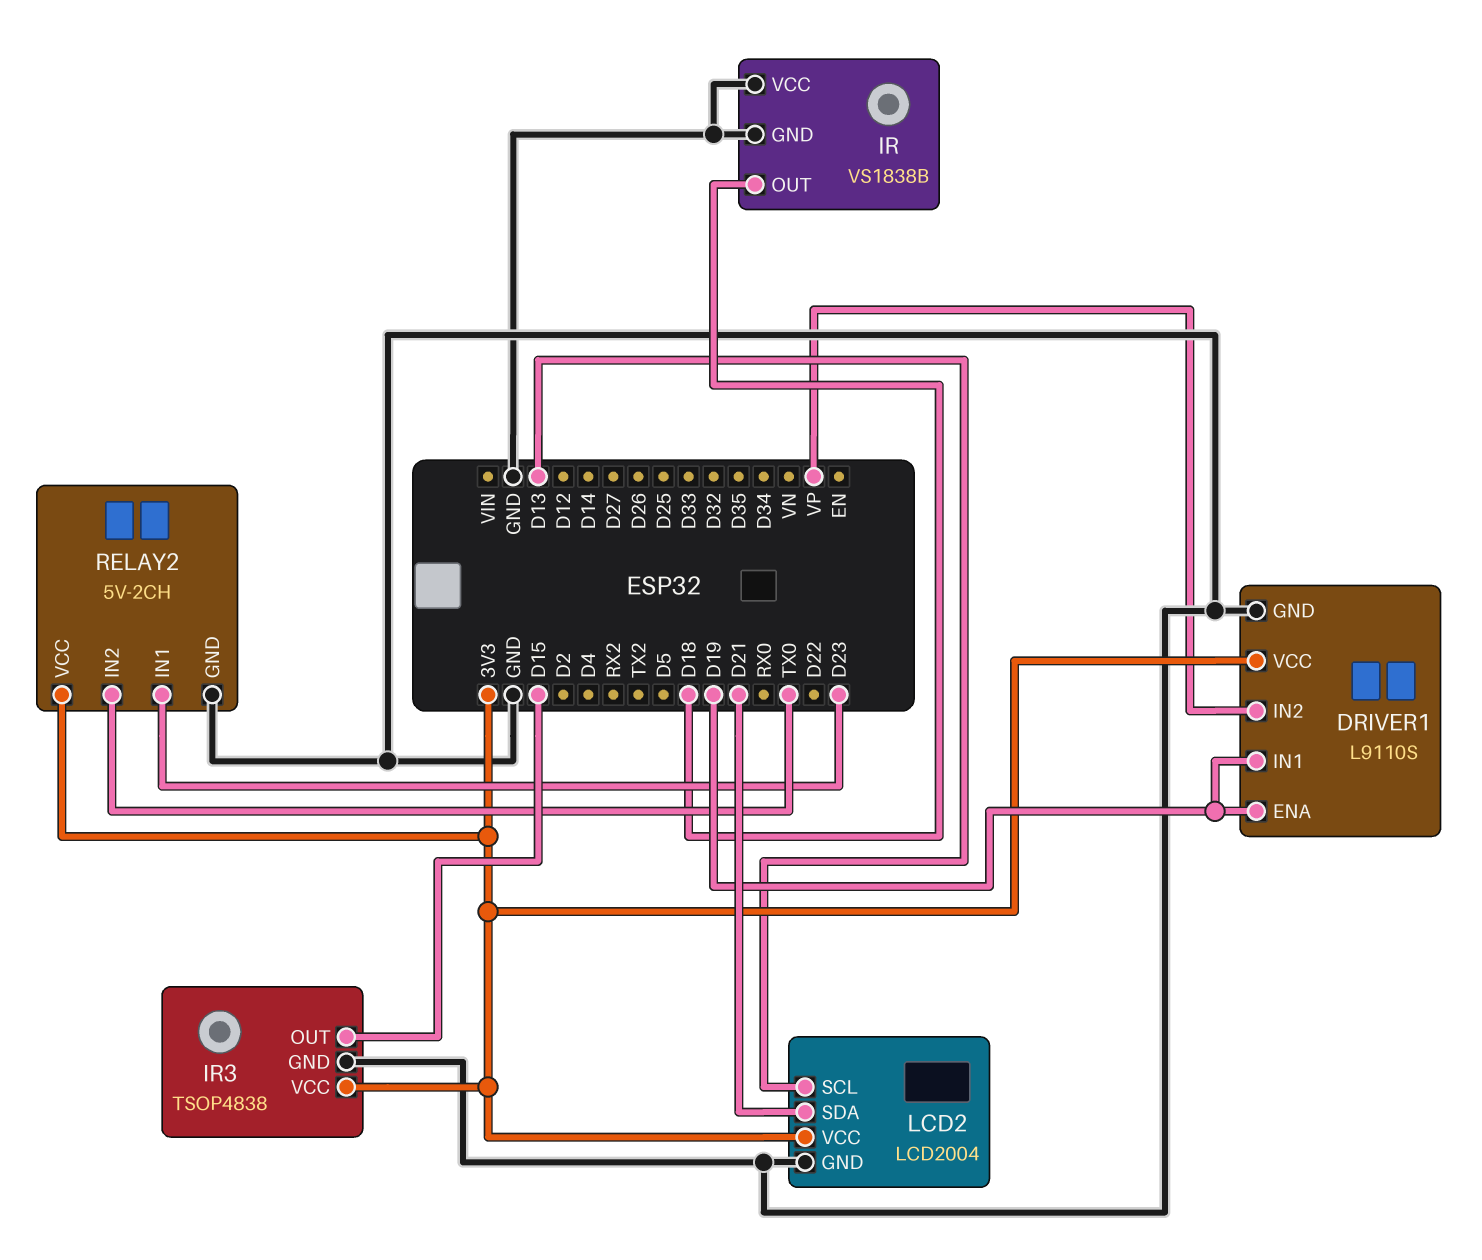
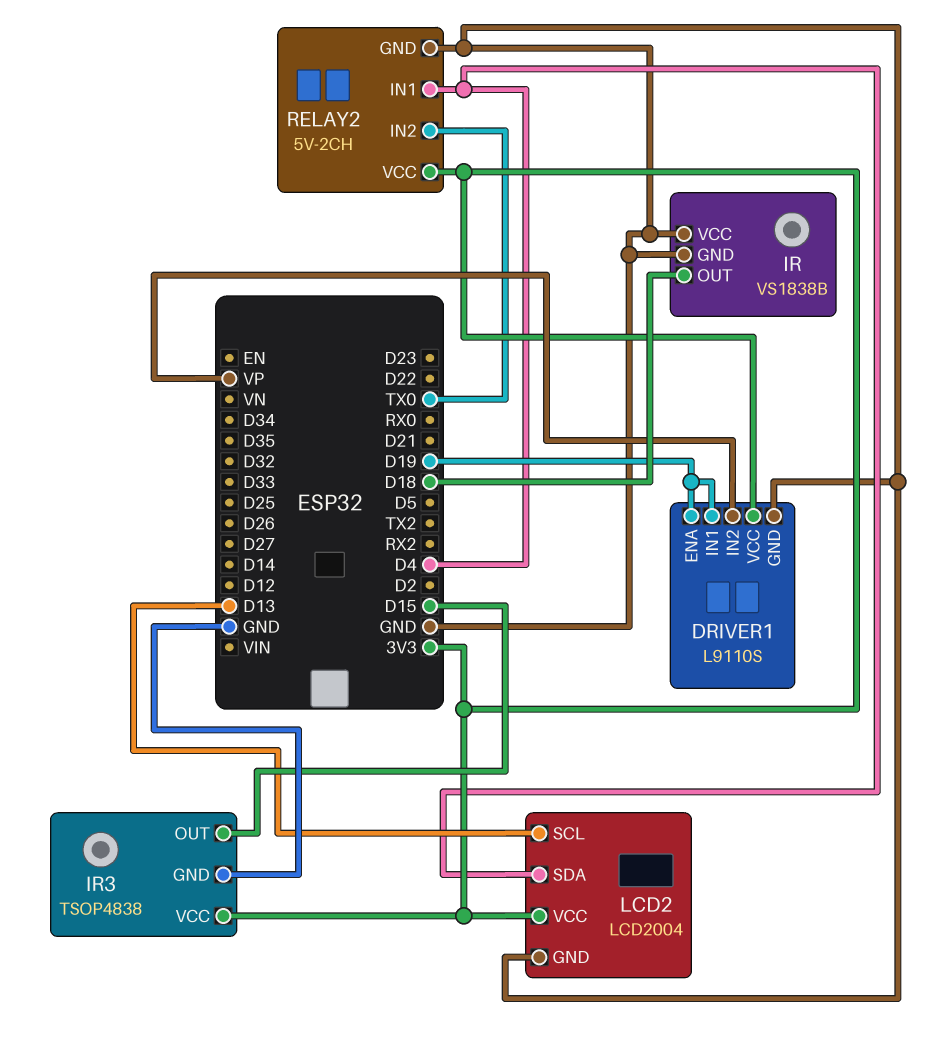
LCD2 pin SDA: D21 -> D4
RELAY2 pin IN1: D23 -> D4

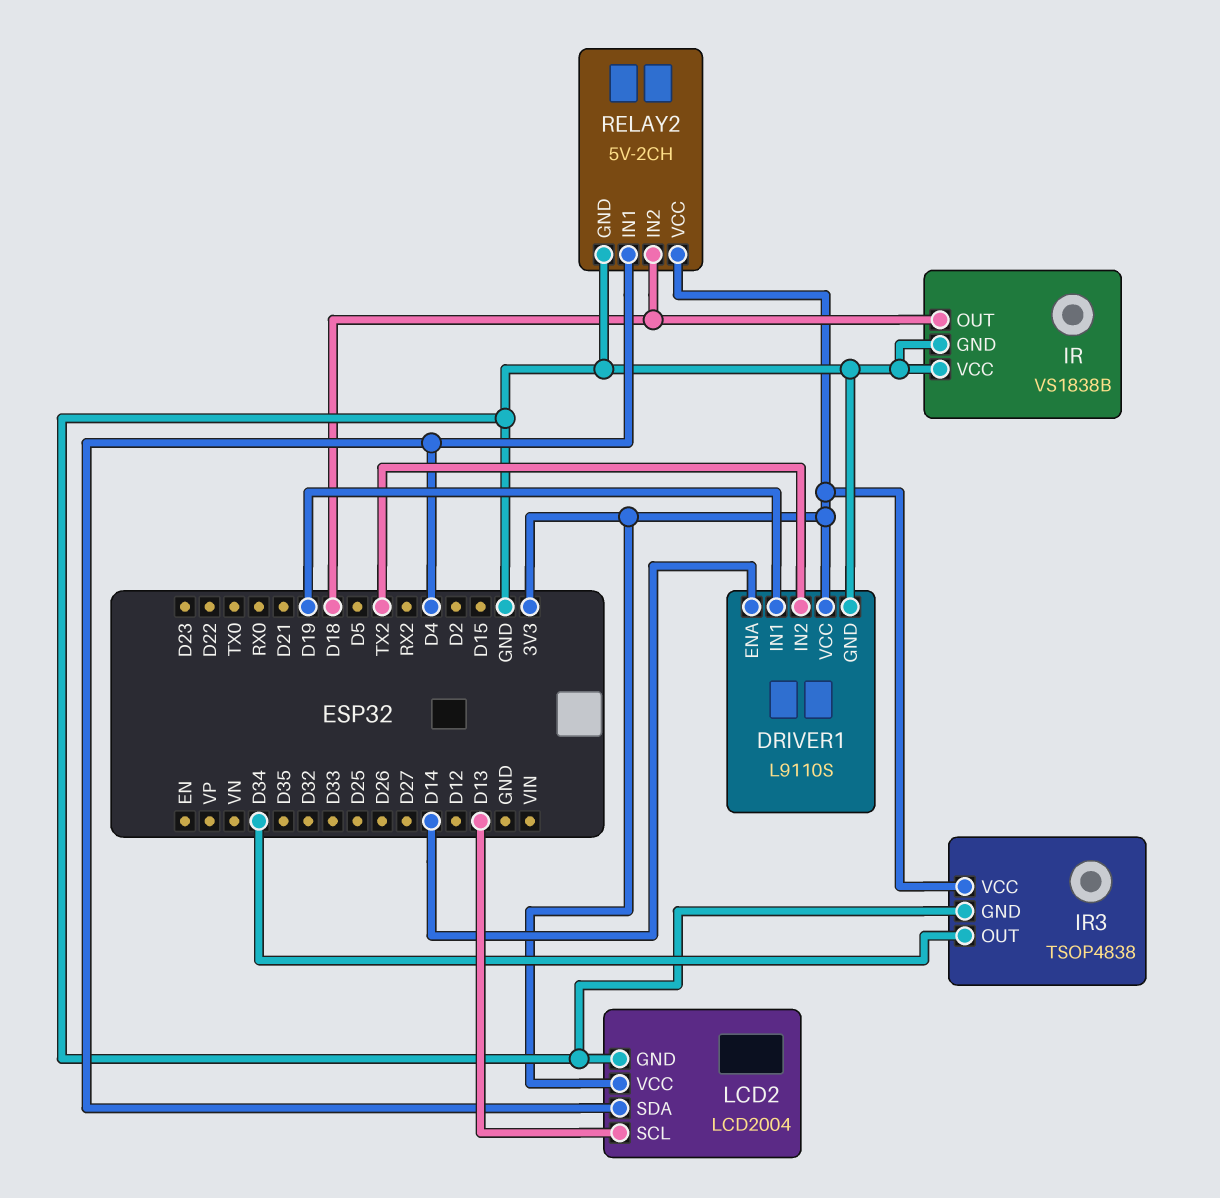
DRIVER1 pin ENA: D19 -> D14
DRIVER1 pin IN2: VP -> TX2
IR3 pin OUT: D15 -> D34
RELAY2 pin IN2: TX0 -> D18

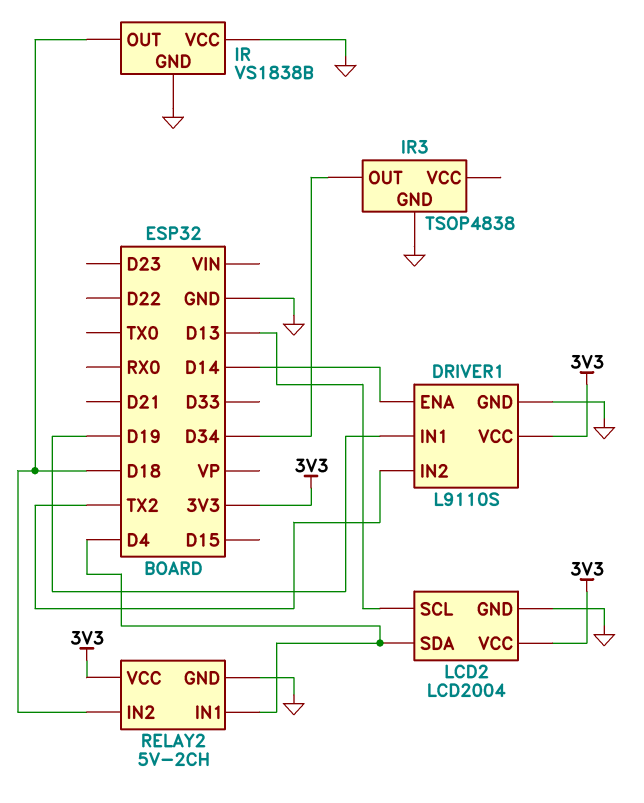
IR3 pin VCC: 3V3 -> none

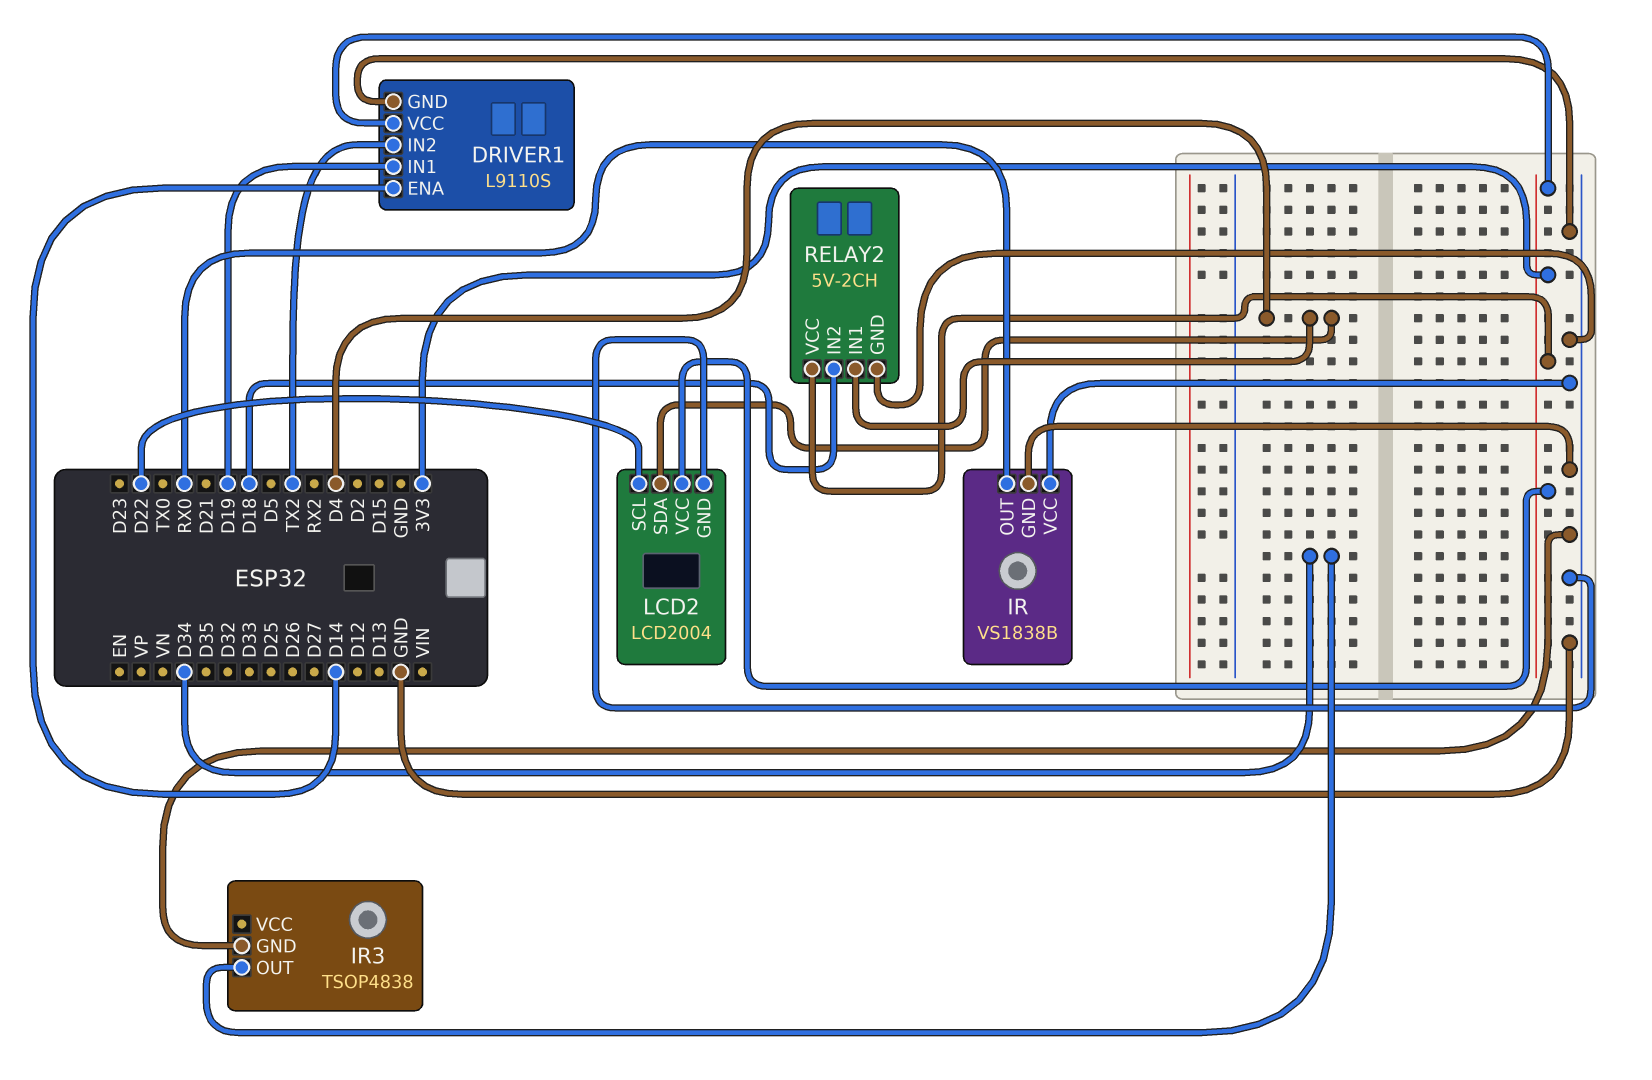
IR pin OUT: D18 -> RX0
LCD2 pin SCL: D13 -> D22

